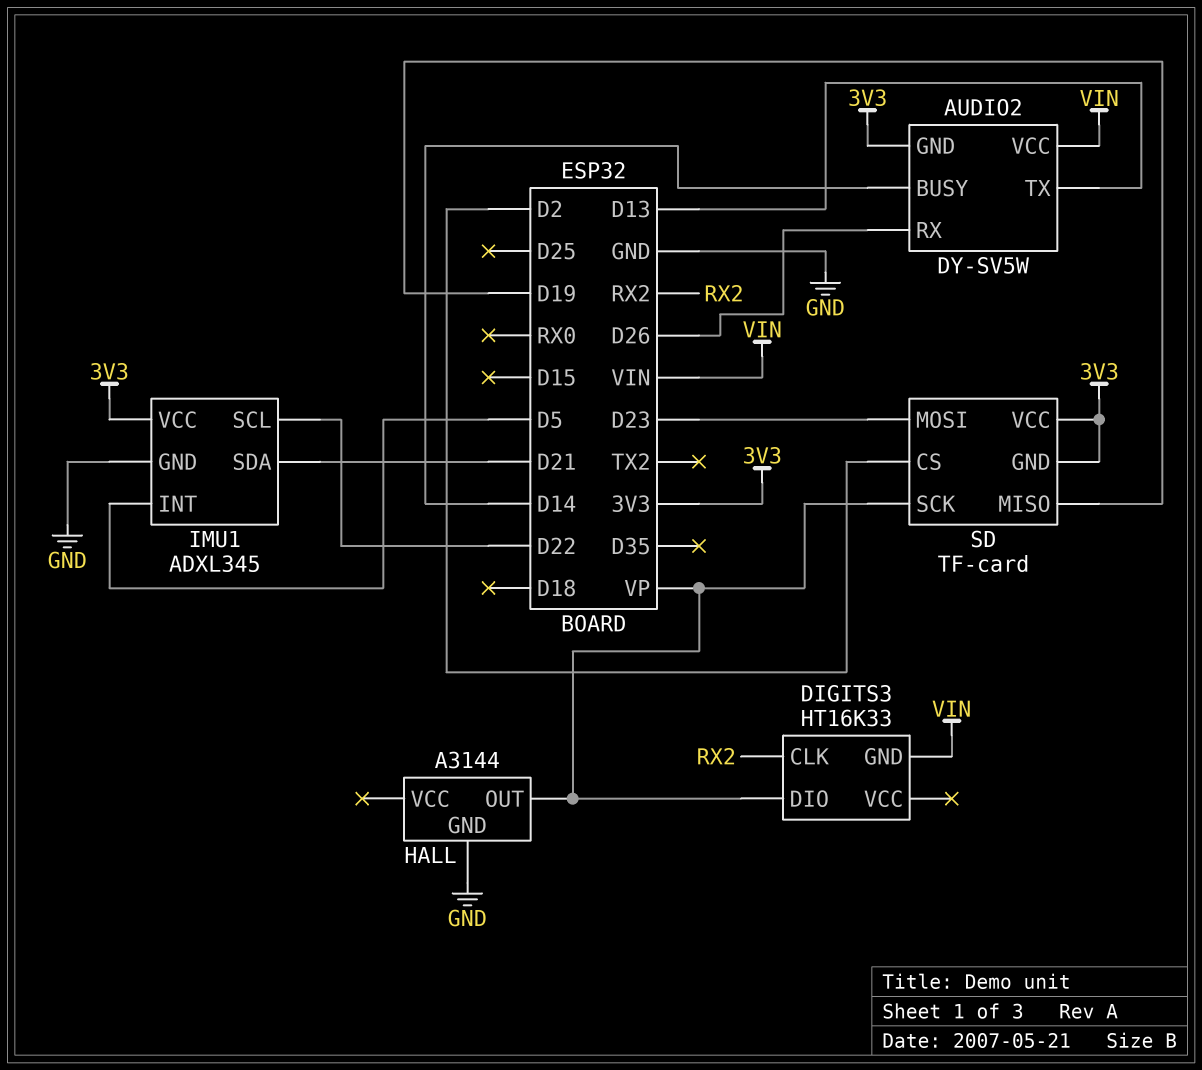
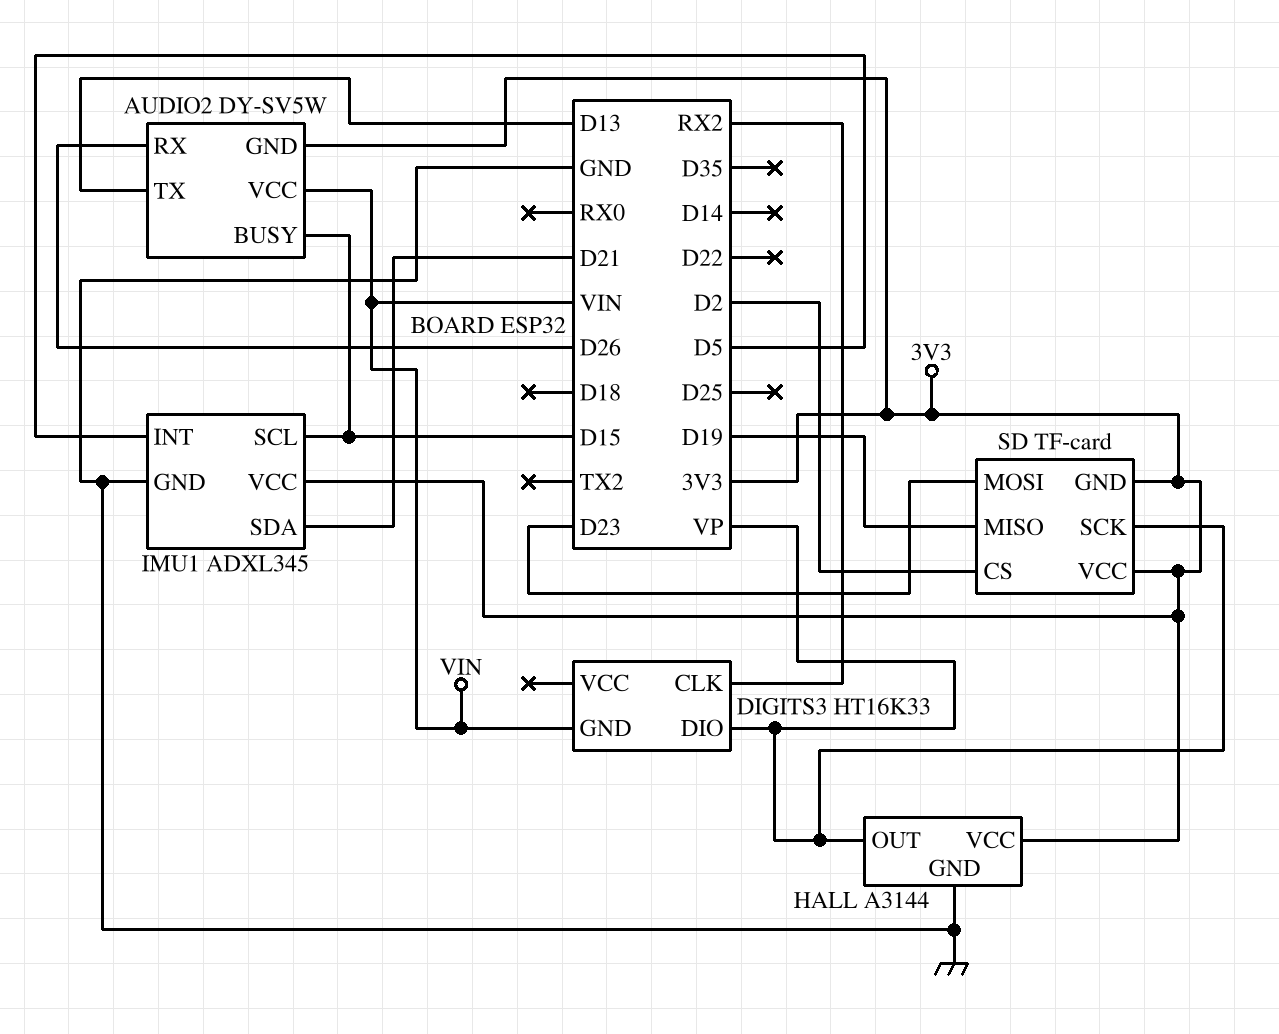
AUDIO2 pin BUSY: D14 -> D15
HALL pin VCC: none -> 3V3
IMU1 pin SCL: D22 -> D15

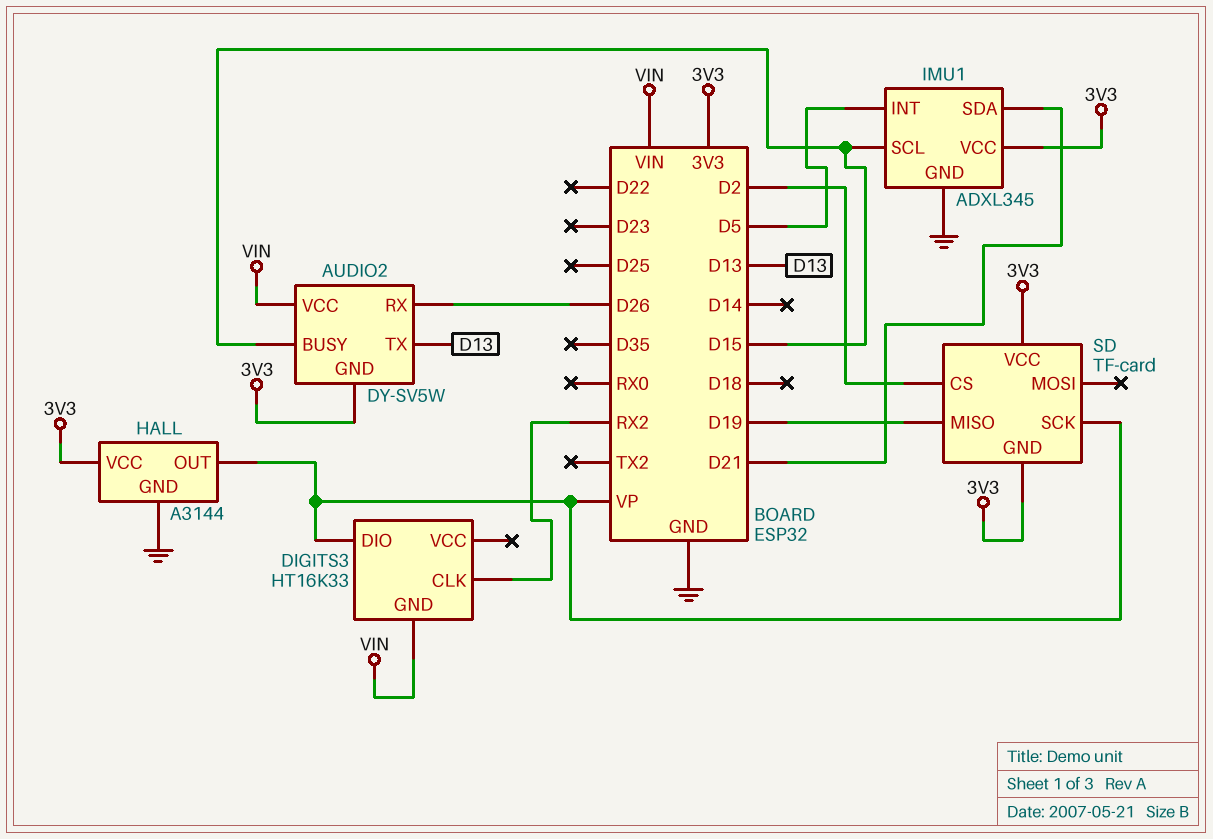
SD pin MOSI: D23 -> none

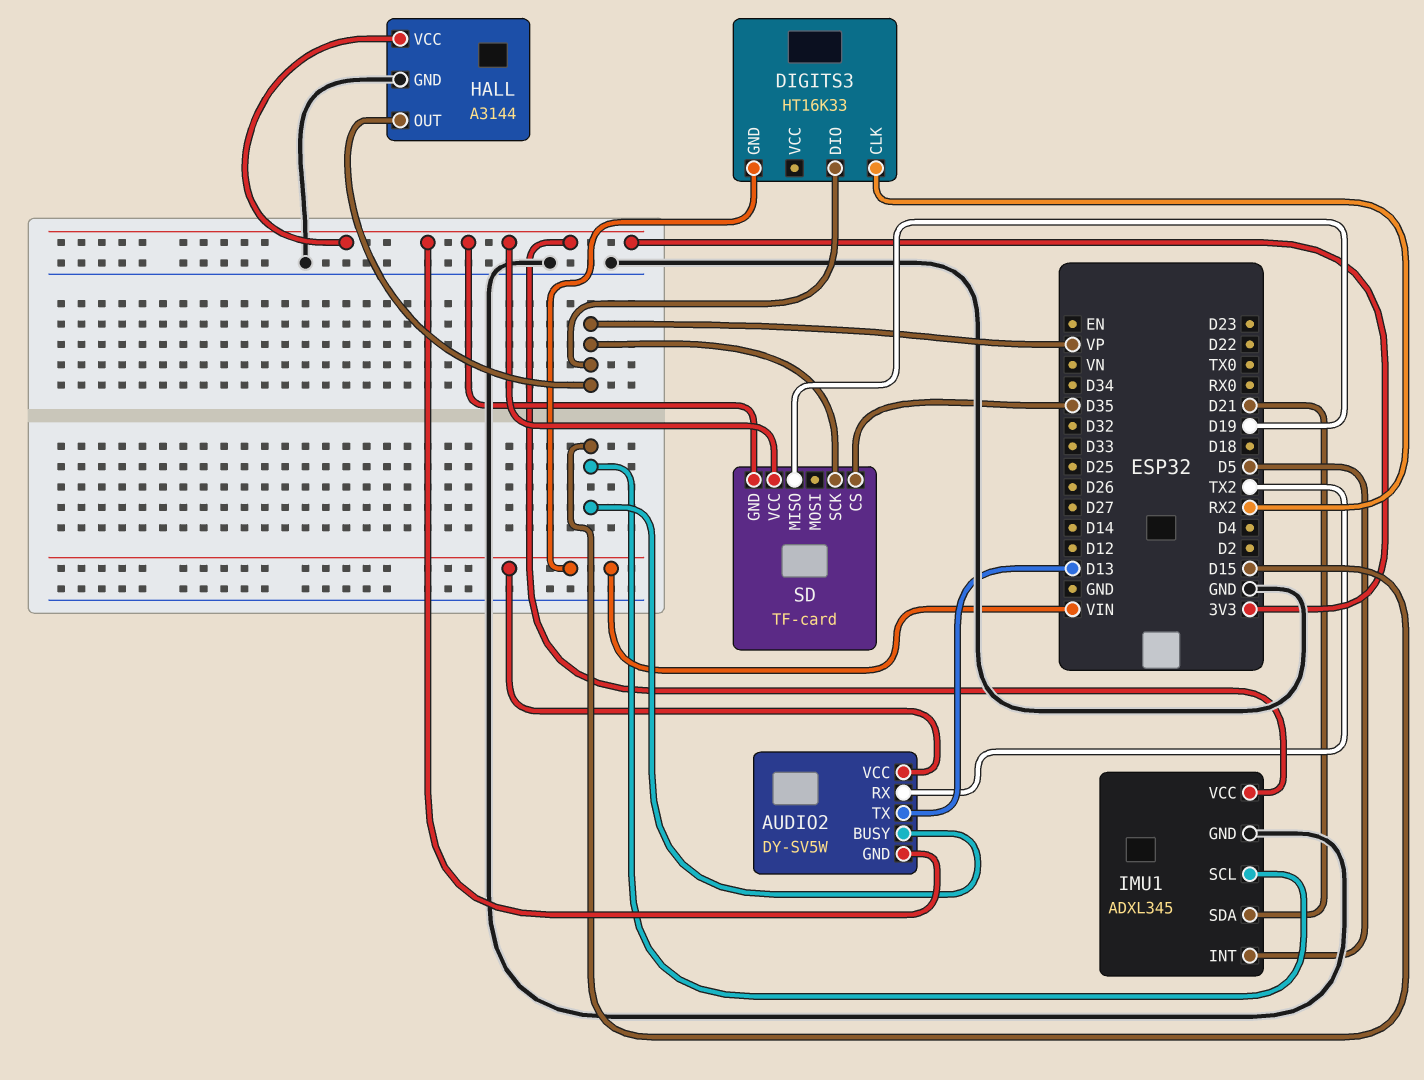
AUDIO2 pin RX: D26 -> TX2
SD pin CS: D2 -> D35

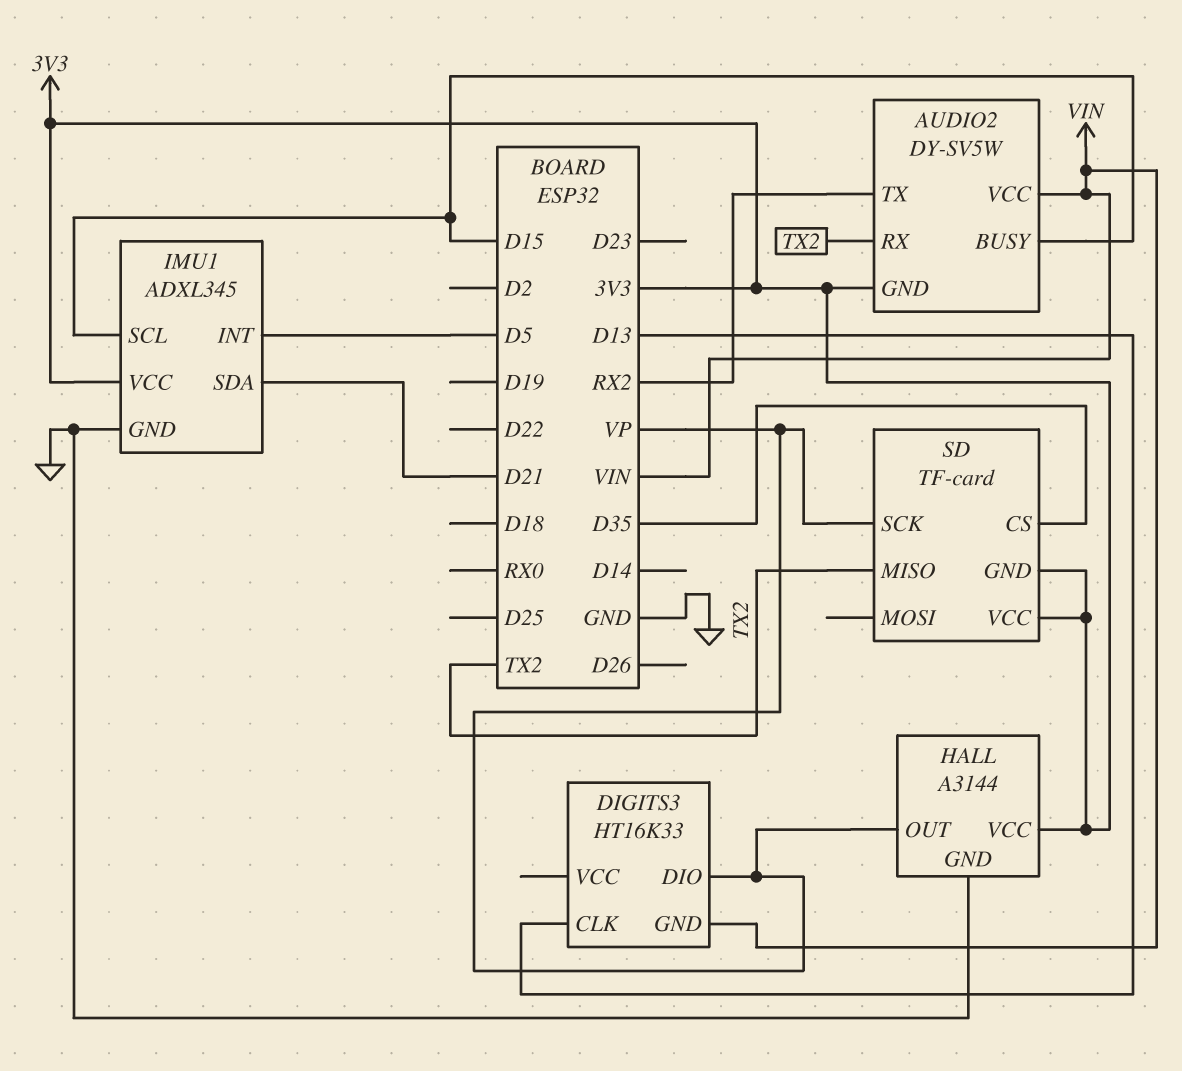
AUDIO2 pin TX: D13 -> RX2
DIGITS3 pin CLK: RX2 -> D13
SD pin MISO: D19 -> TX2

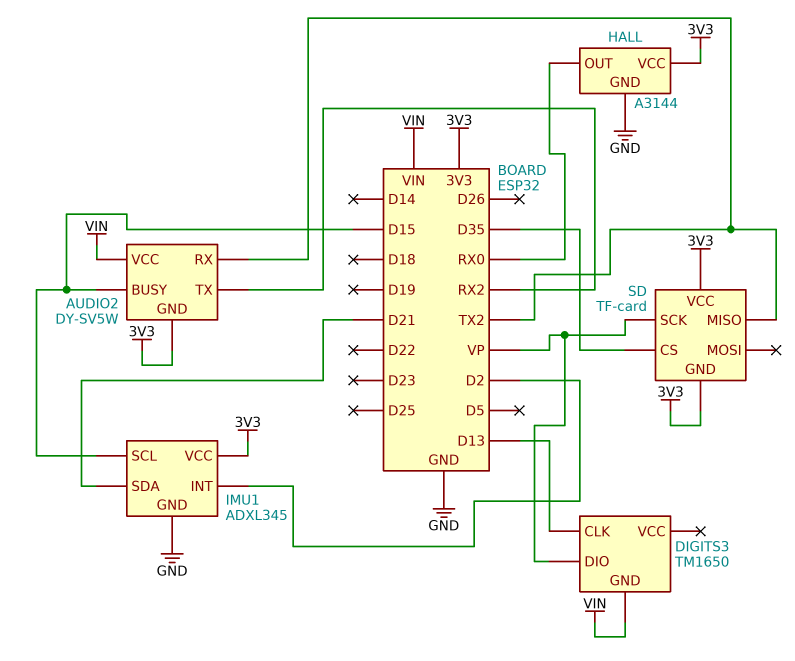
DIGITS3: HT16K33 -> TM1650
HALL pin OUT: VP -> RX0
IMU1 pin INT: D5 -> D2

